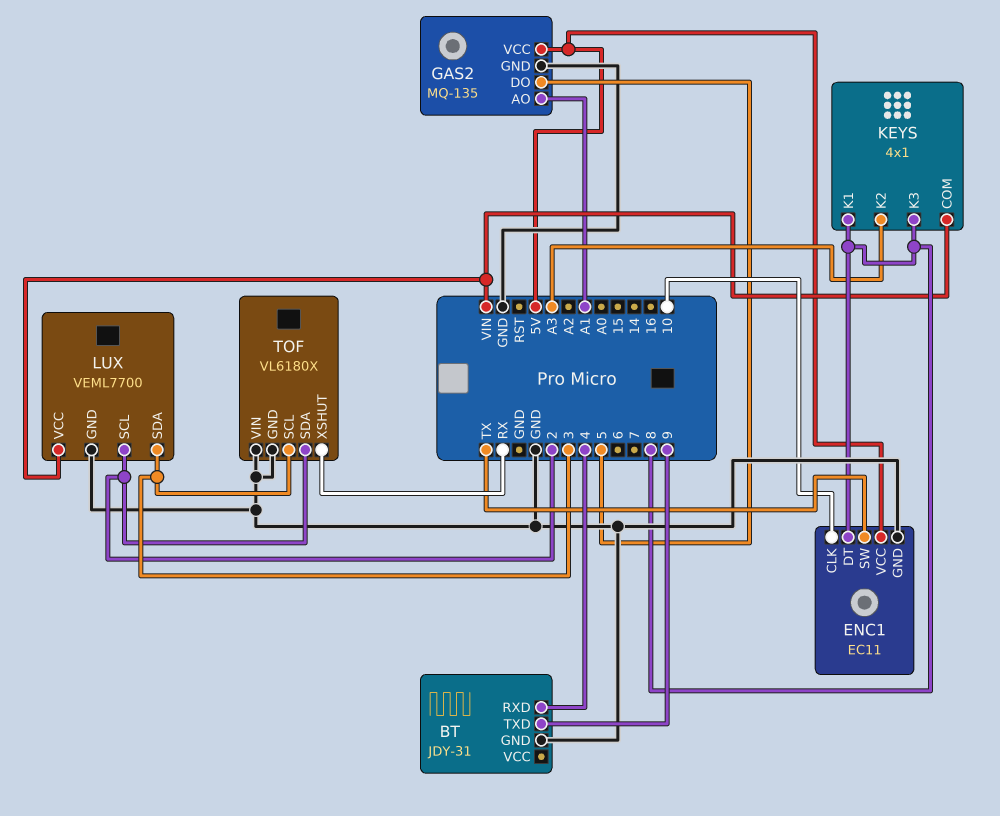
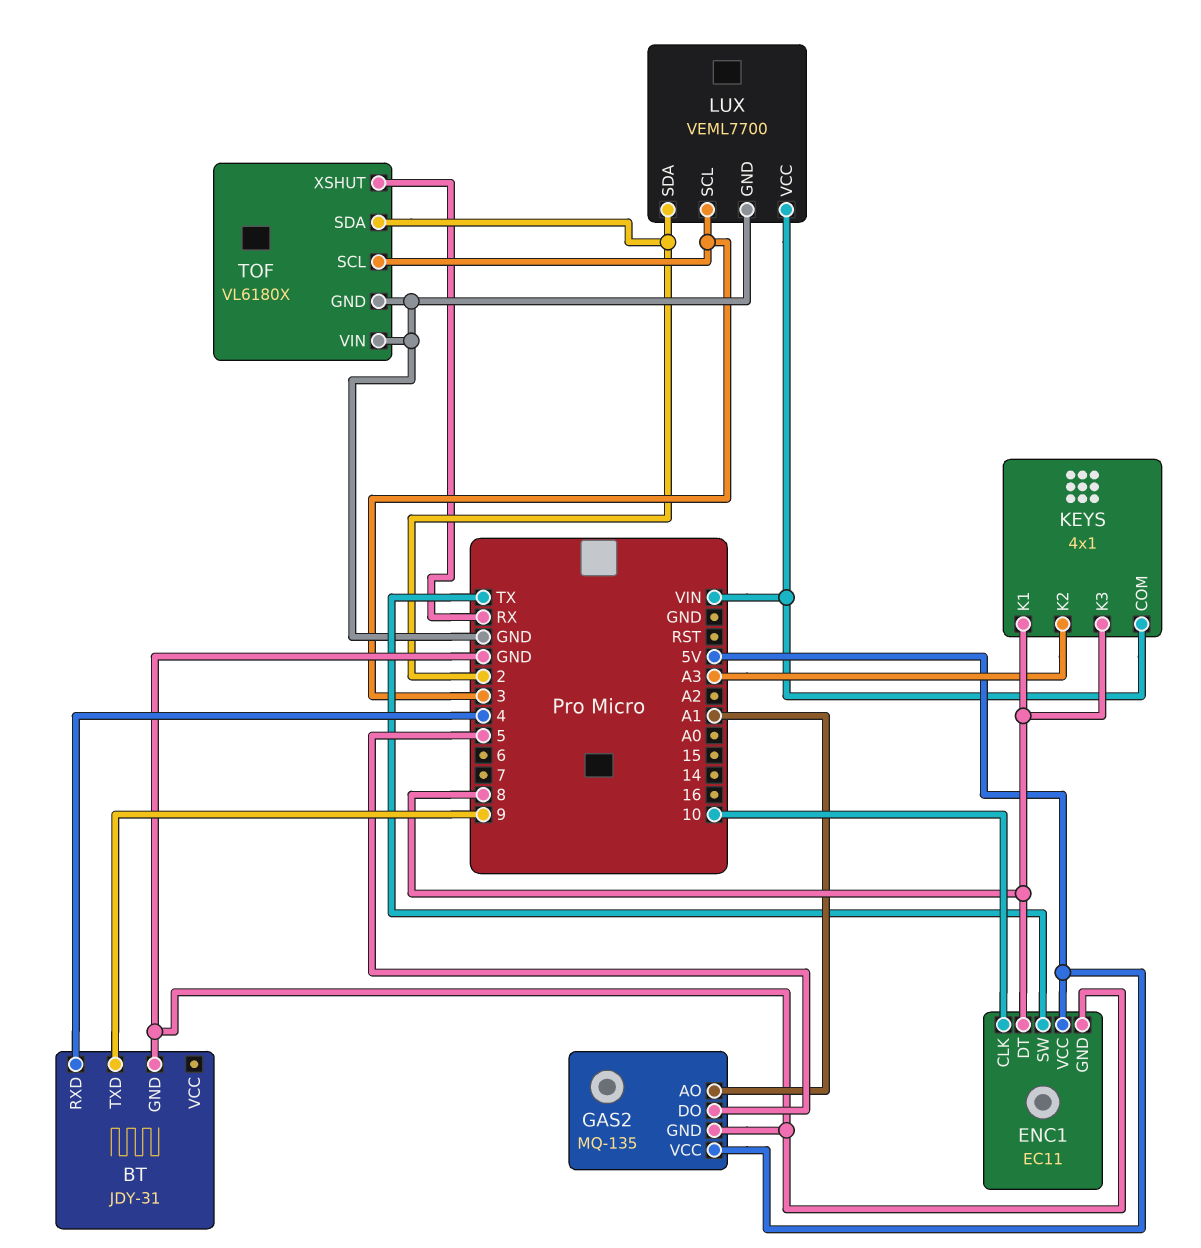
LUX pin SCL: 2 -> 3
LUX pin SDA: 3 -> 2

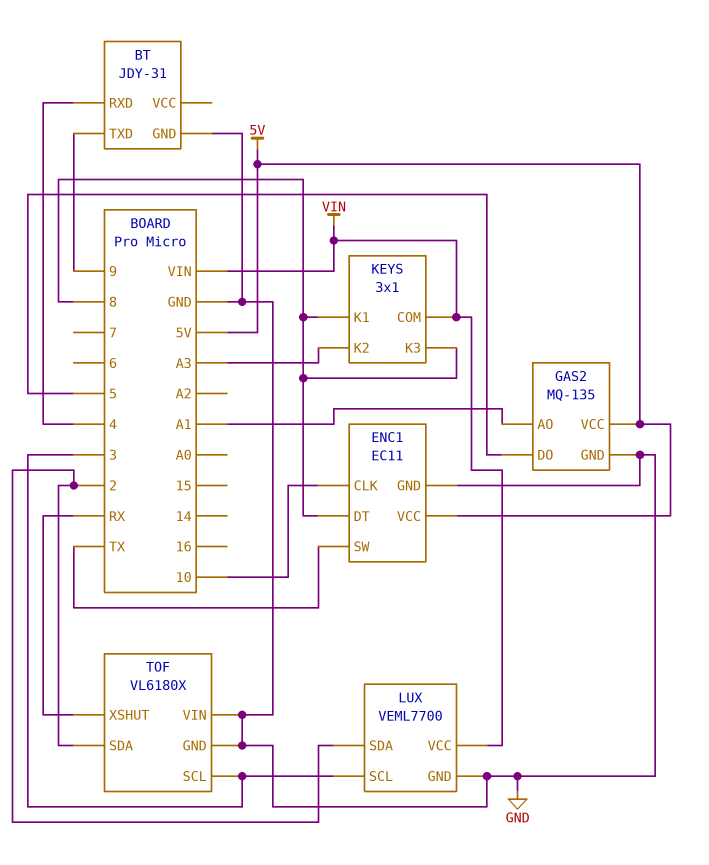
KEYS: 4x1 -> 3x1

